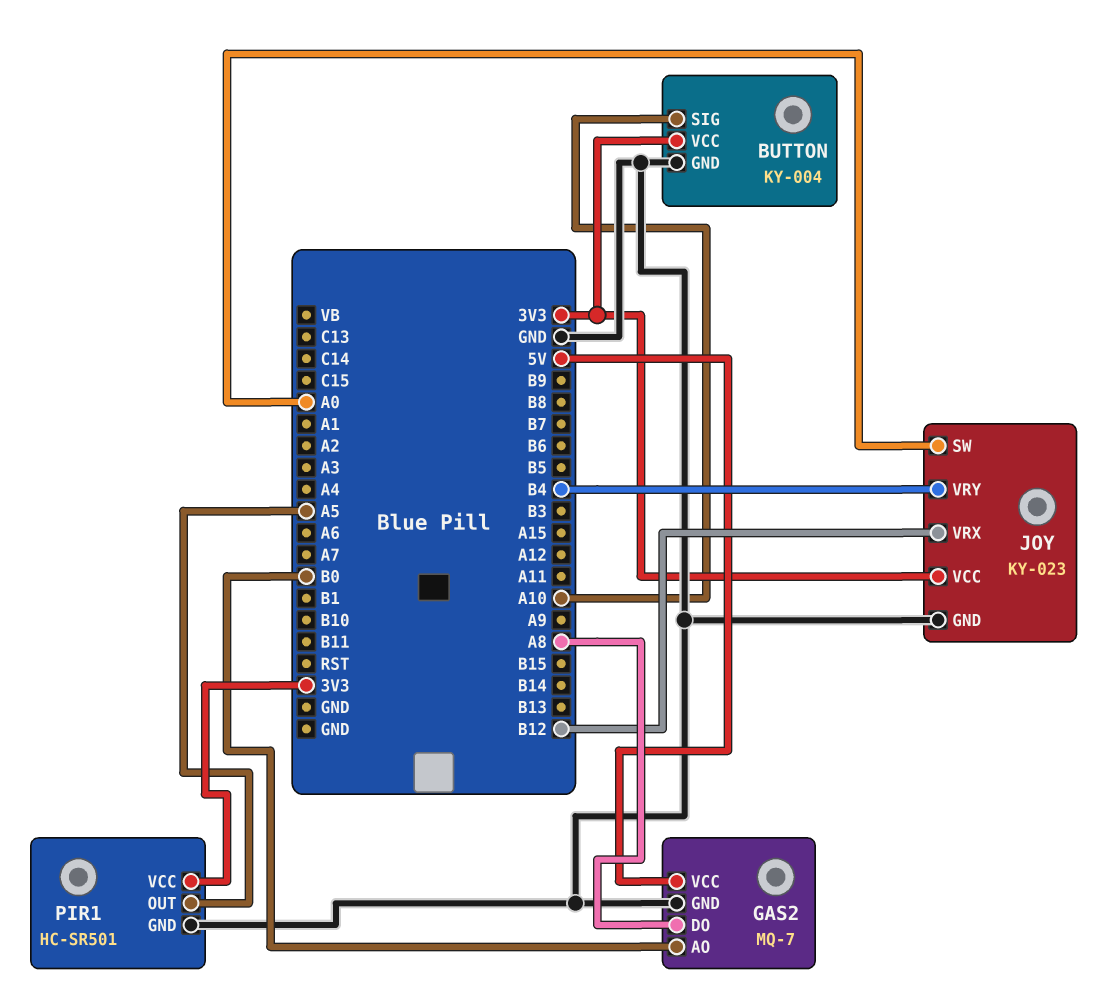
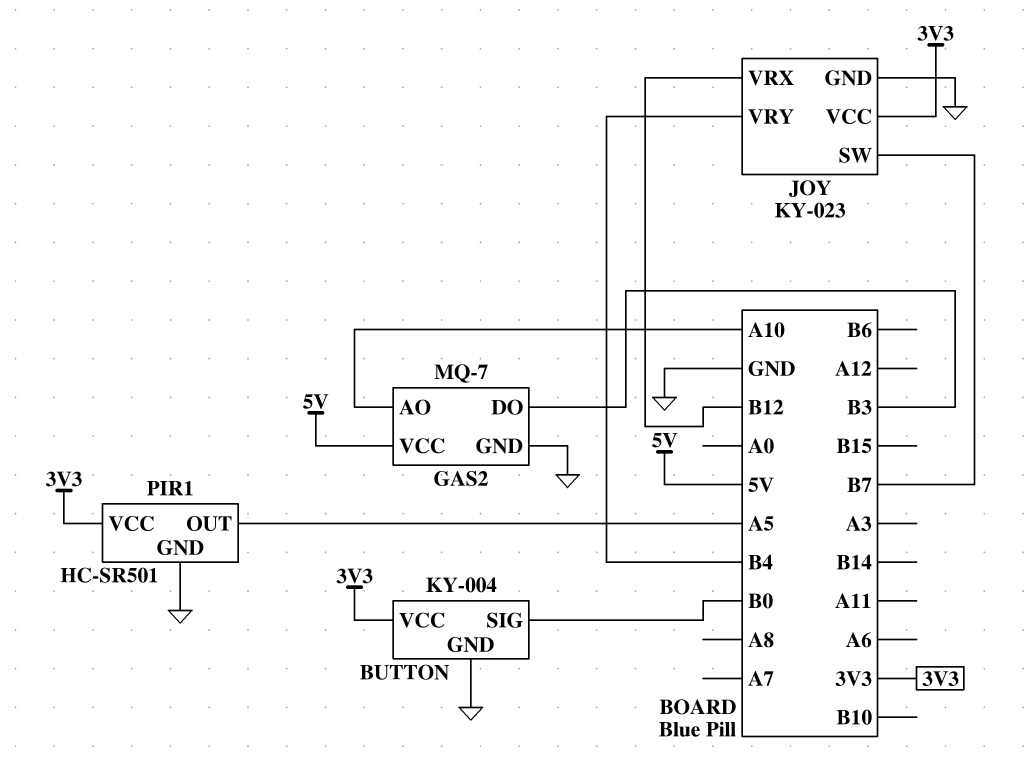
BUTTON pin SIG: A10 -> B0
GAS2 pin AO: B0 -> A10
GAS2 pin DO: A8 -> B3
JOY pin SW: A0 -> B7

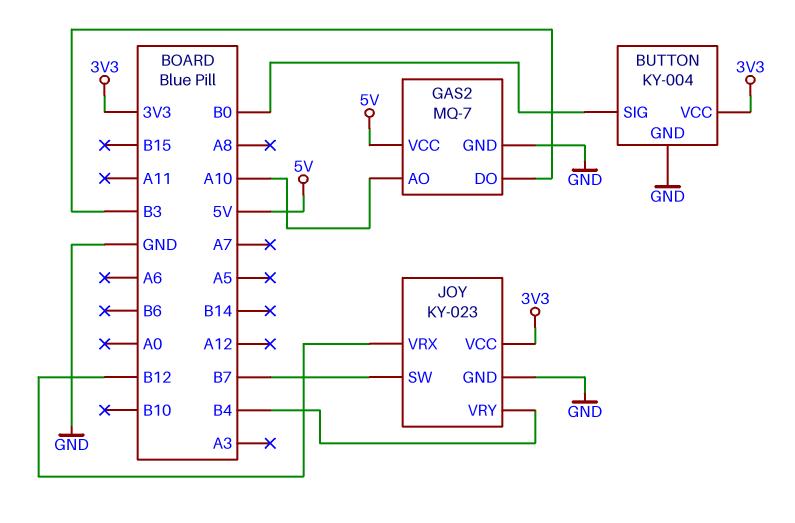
PIR1: HC-SR501 -> none
PIR1 pin GND: GND -> none
PIR1 pin OUT: A5 -> none
PIR1 pin VCC: 3V3 -> none

